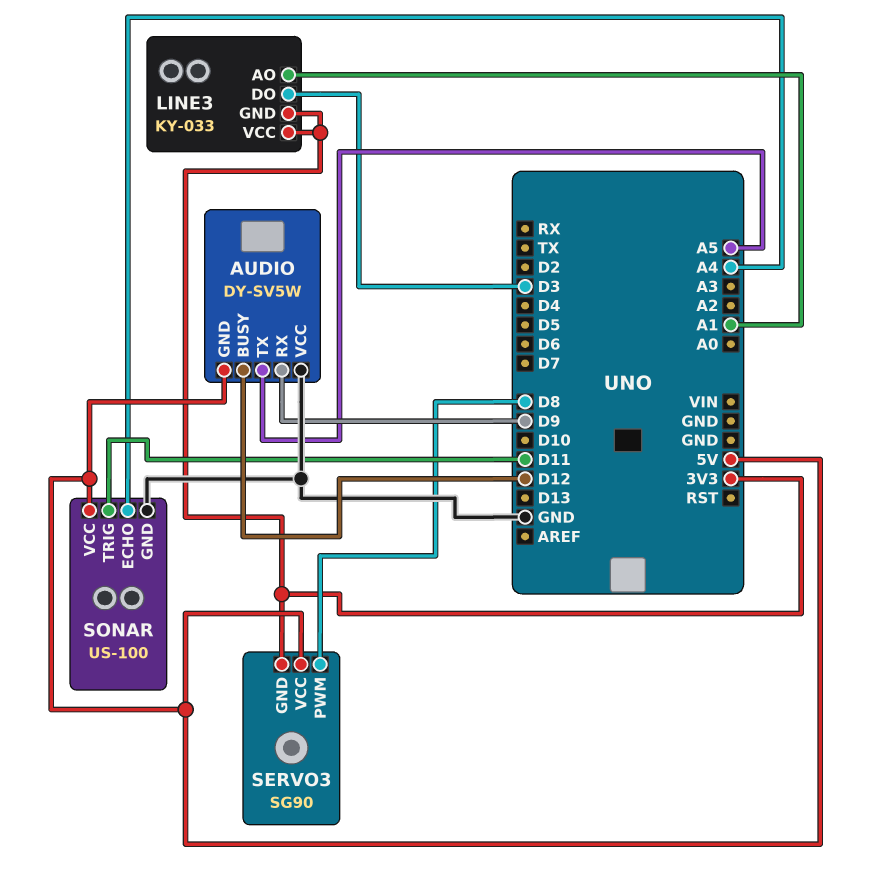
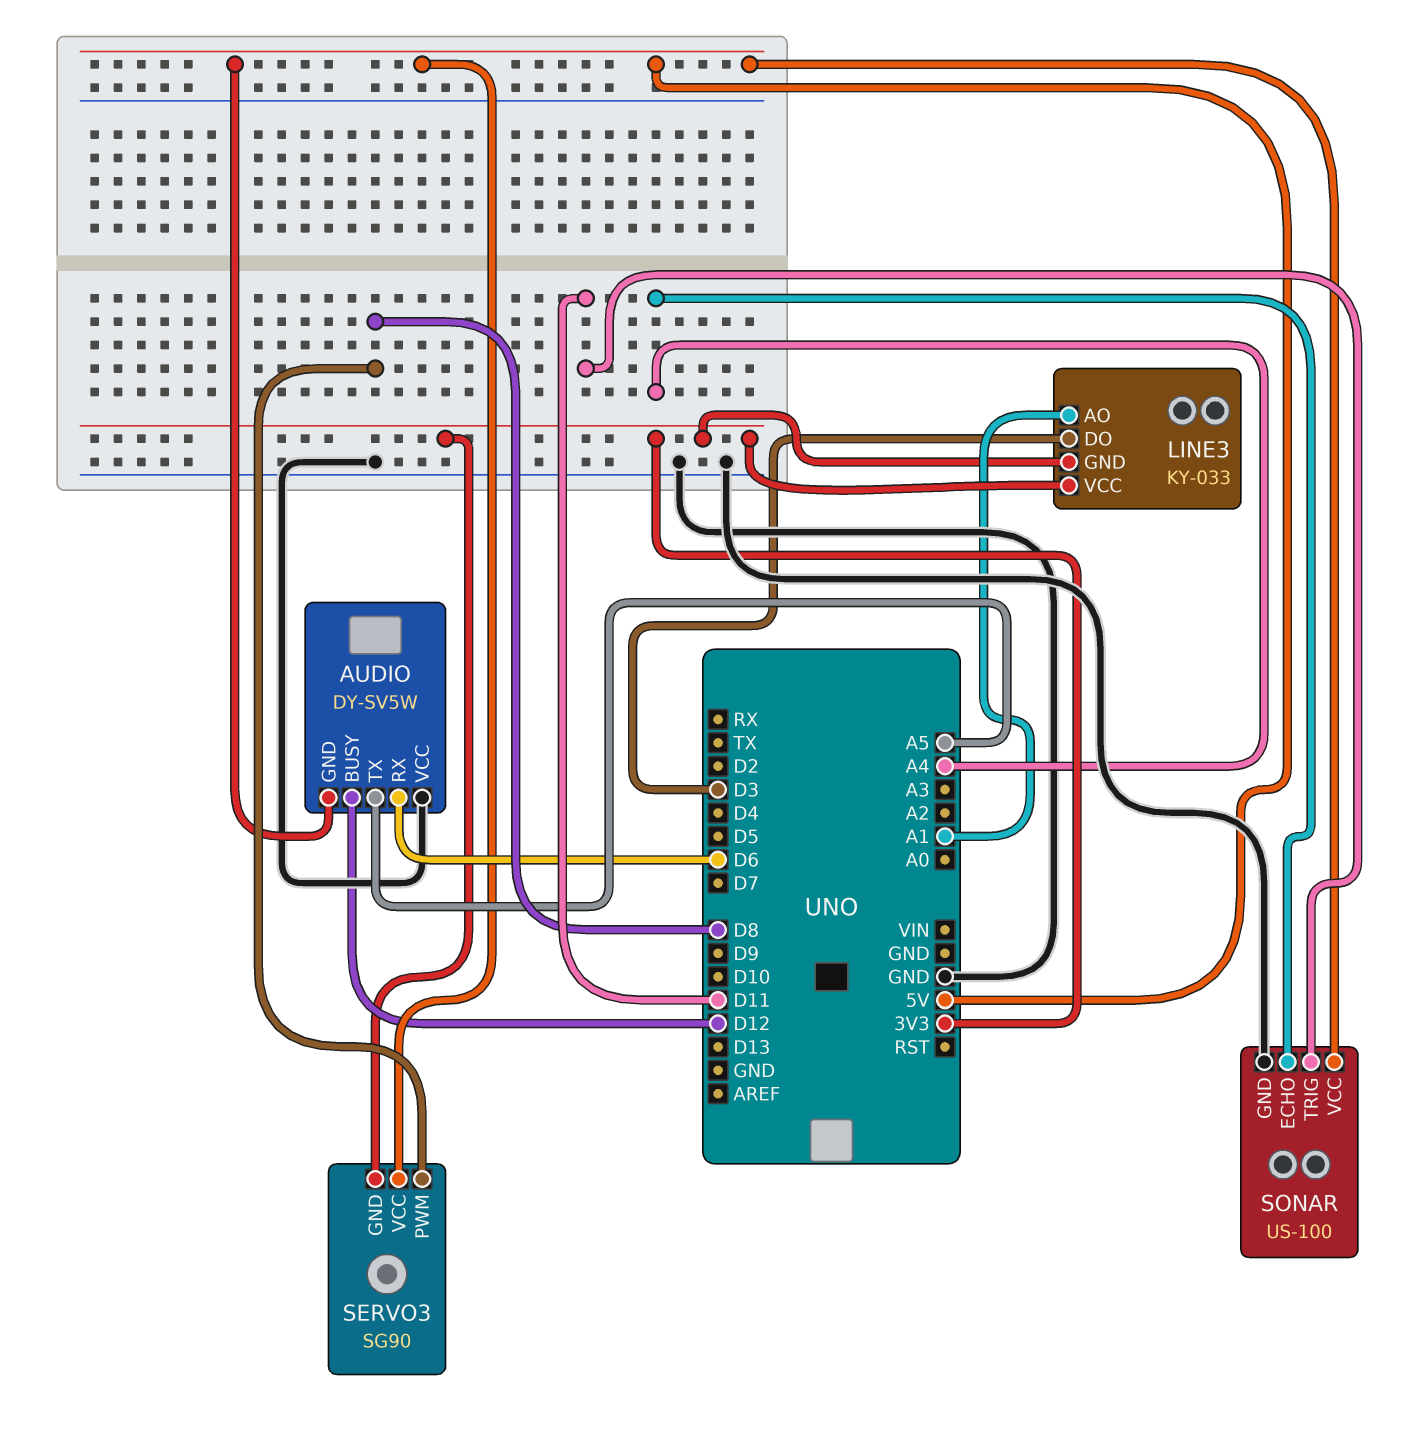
AUDIO pin RX: D9 -> D6

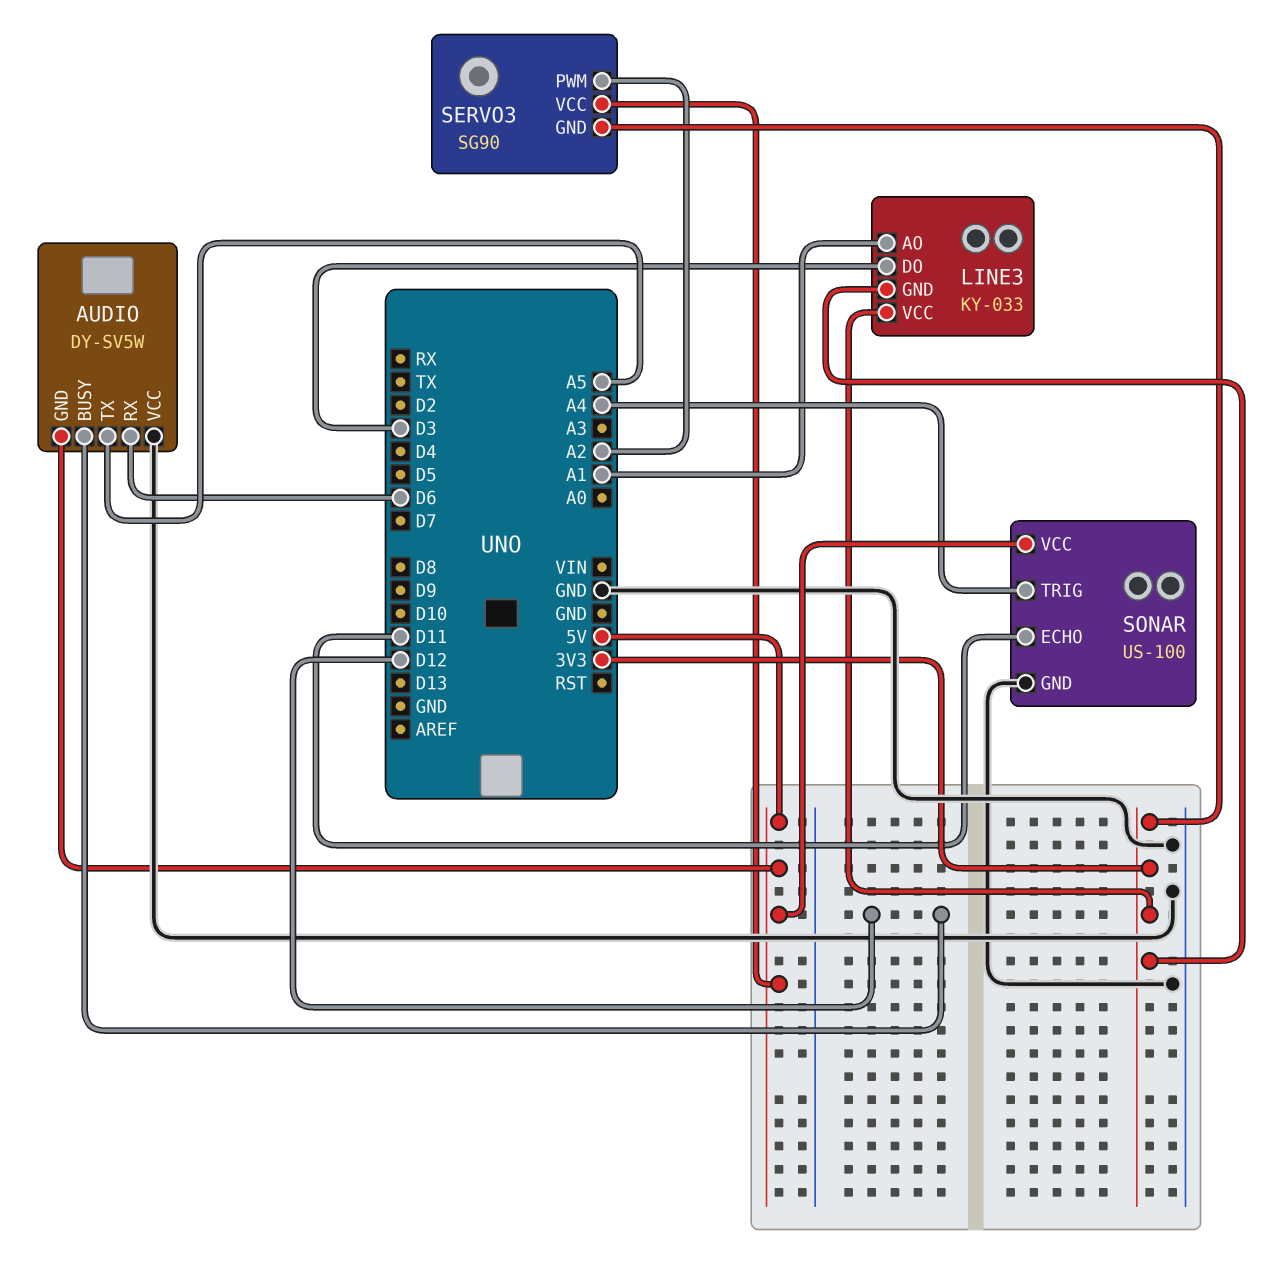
SERVO3 pin PWM: D8 -> A2
SONAR pin ECHO: A4 -> D11
SONAR pin TRIG: D11 -> A4

